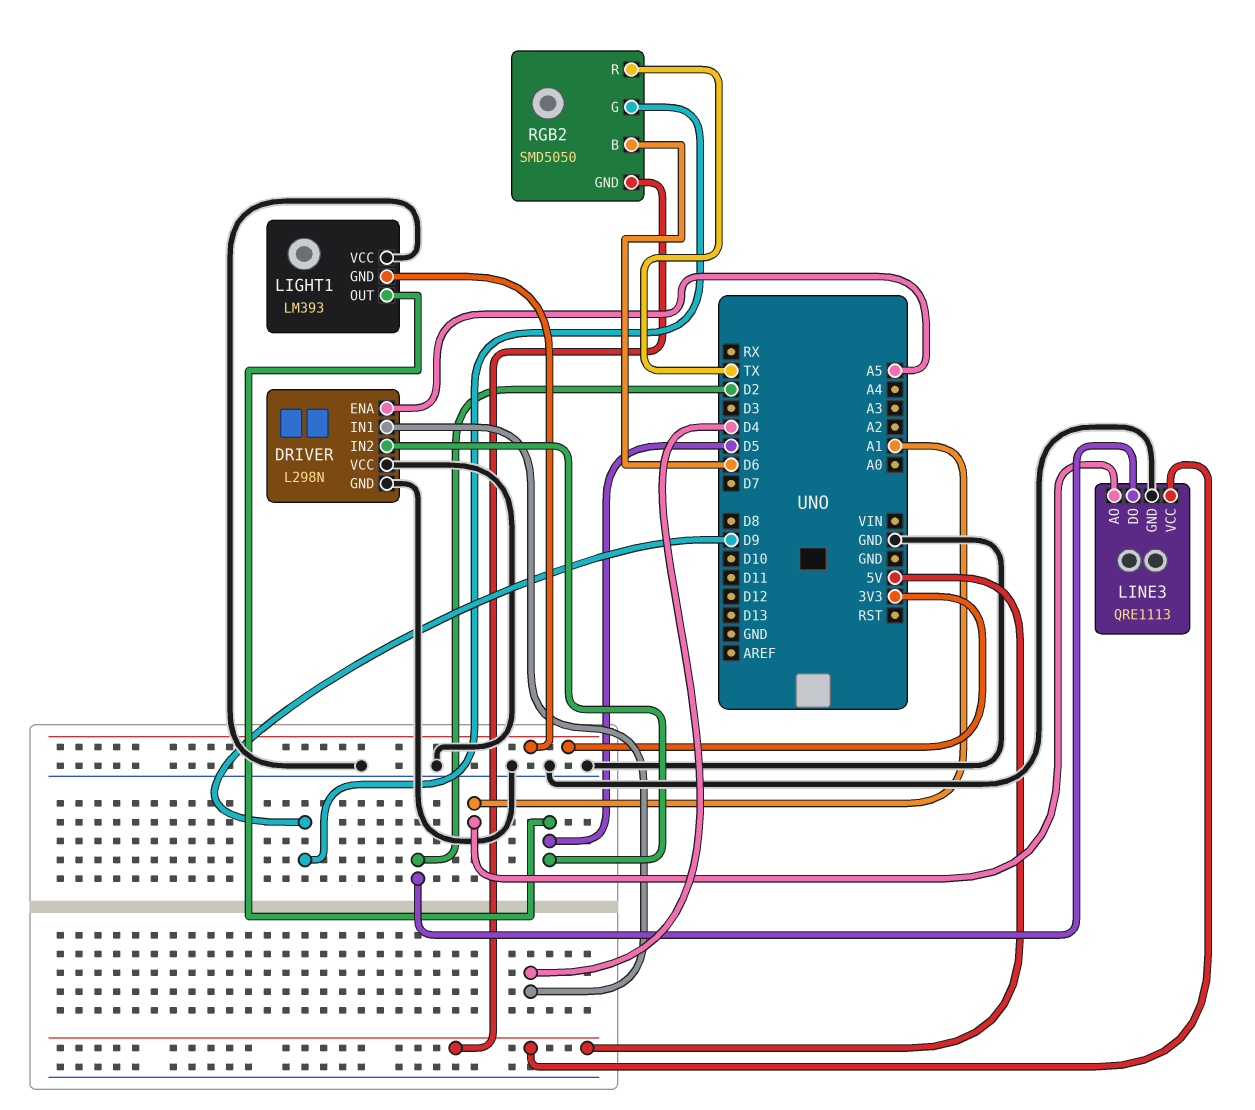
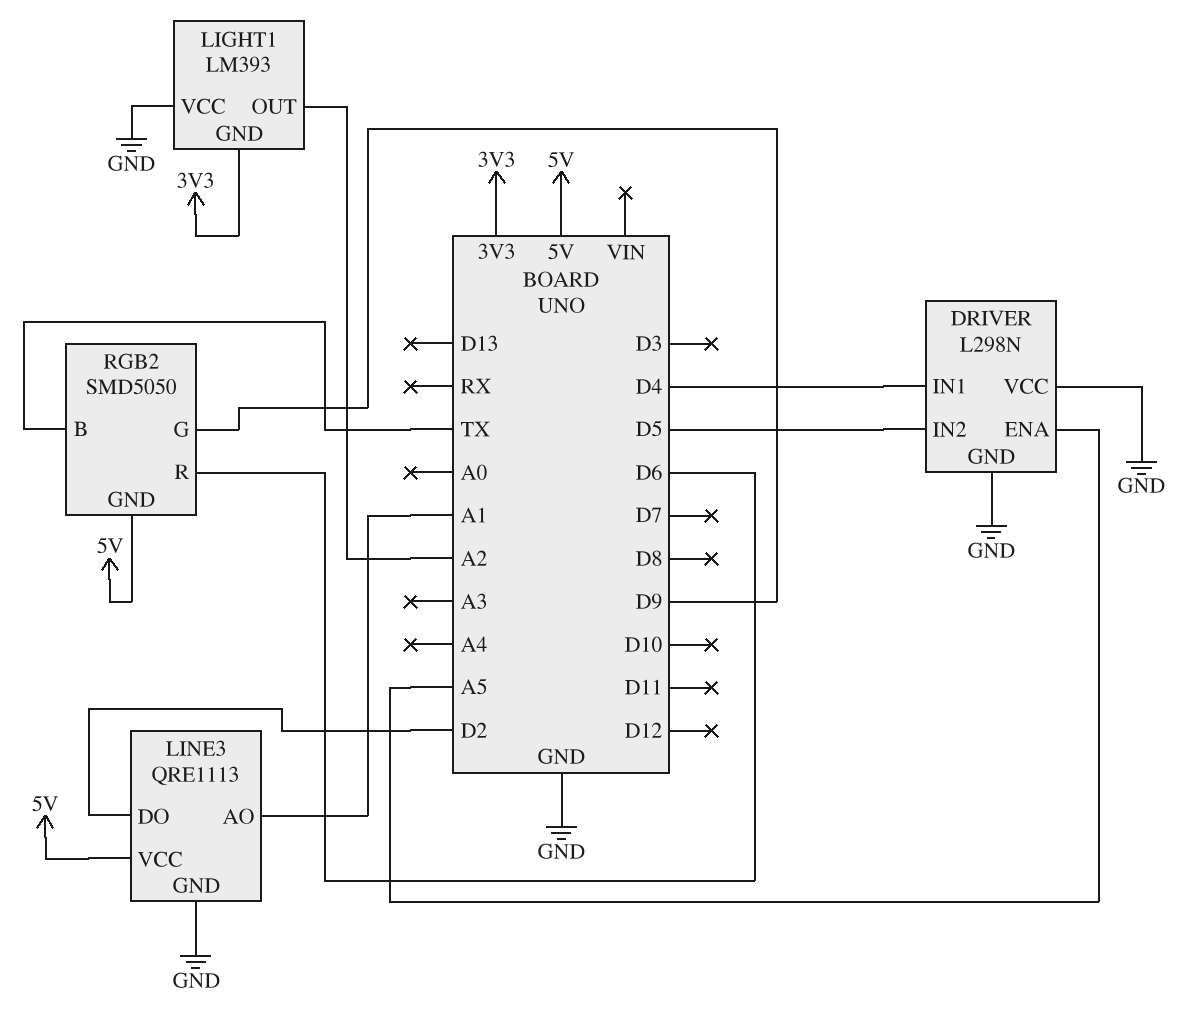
LIGHT1 pin OUT: D5 -> A2
RGB2 pin B: D6 -> TX
RGB2 pin R: TX -> D6

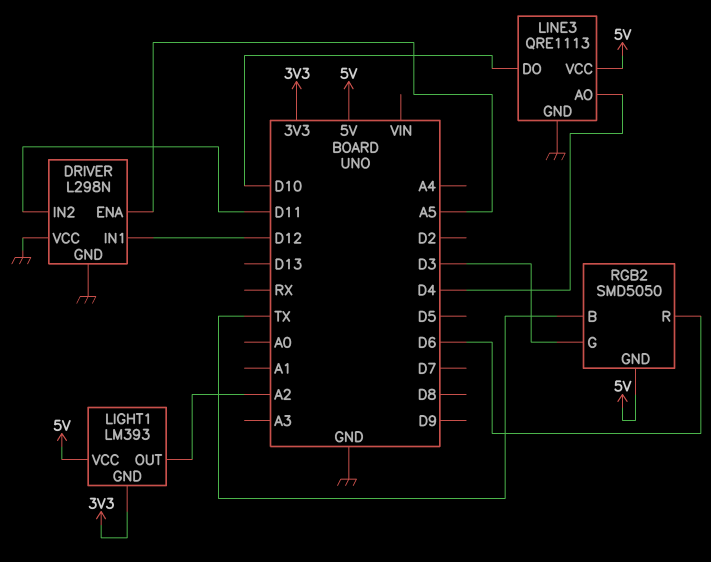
DRIVER pin IN1: D4 -> D12
DRIVER pin IN2: D5 -> D11
LIGHT1 pin VCC: GND -> 5V
LINE3 pin AO: A1 -> D4
LINE3 pin DO: D2 -> D10
RGB2 pin G: D9 -> D3

